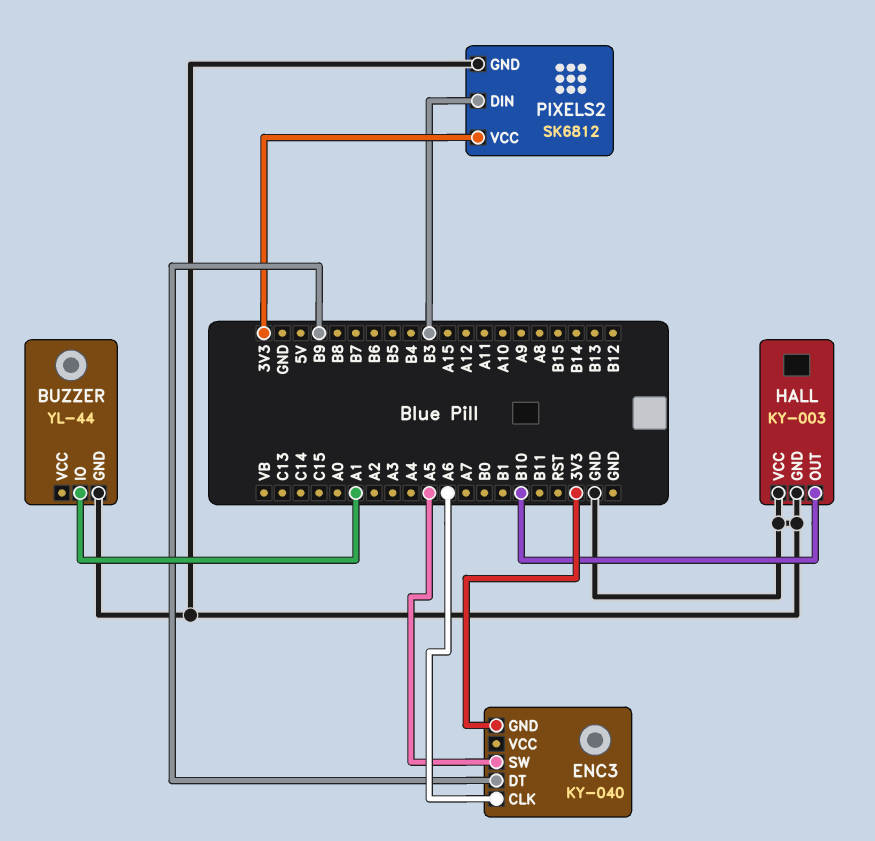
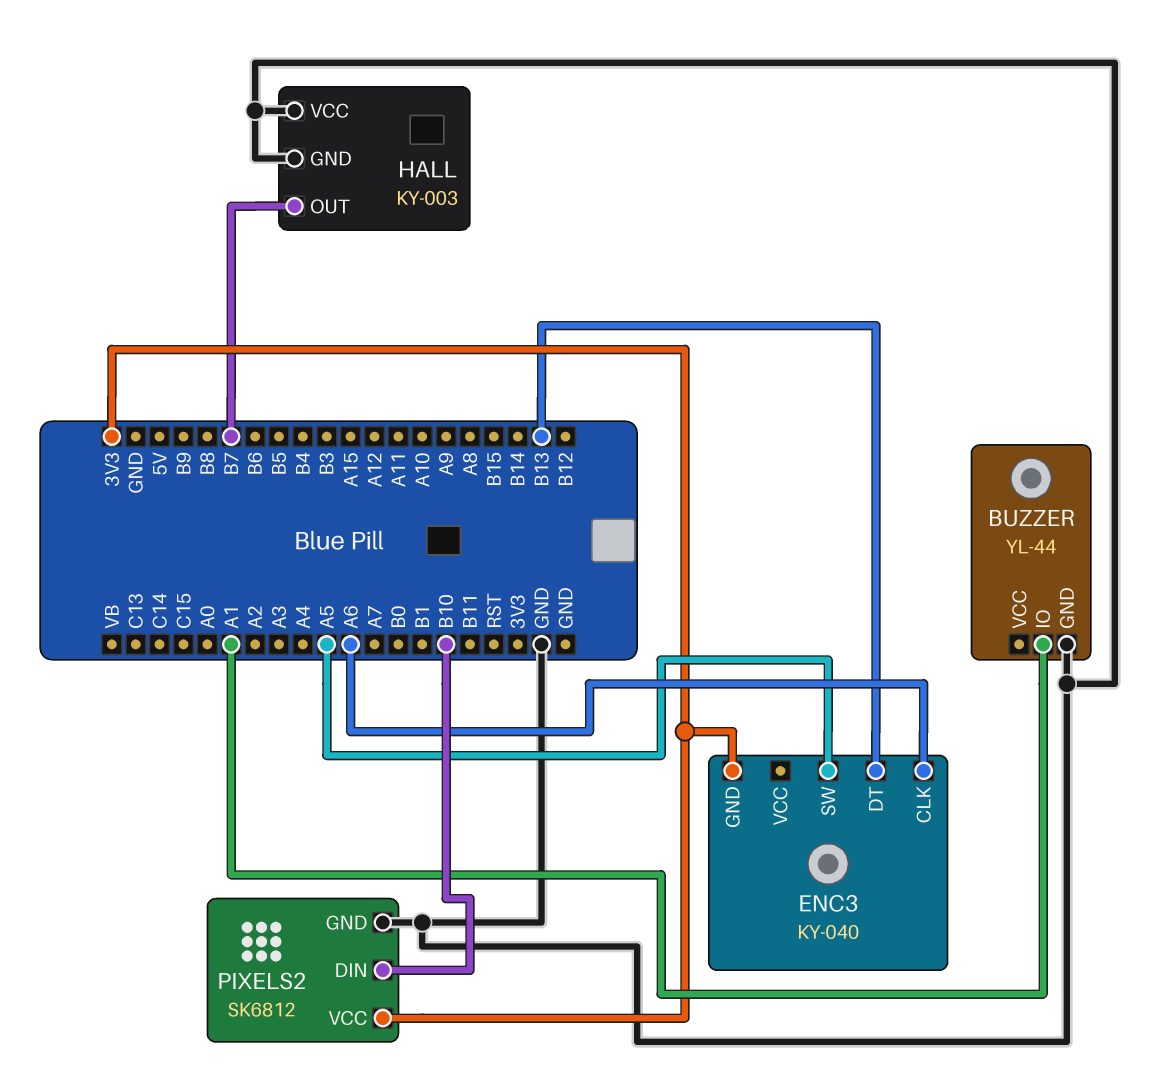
ENC3 pin DT: B9 -> B13
HALL pin OUT: B10 -> B7
PIXELS2 pin DIN: B3 -> B10

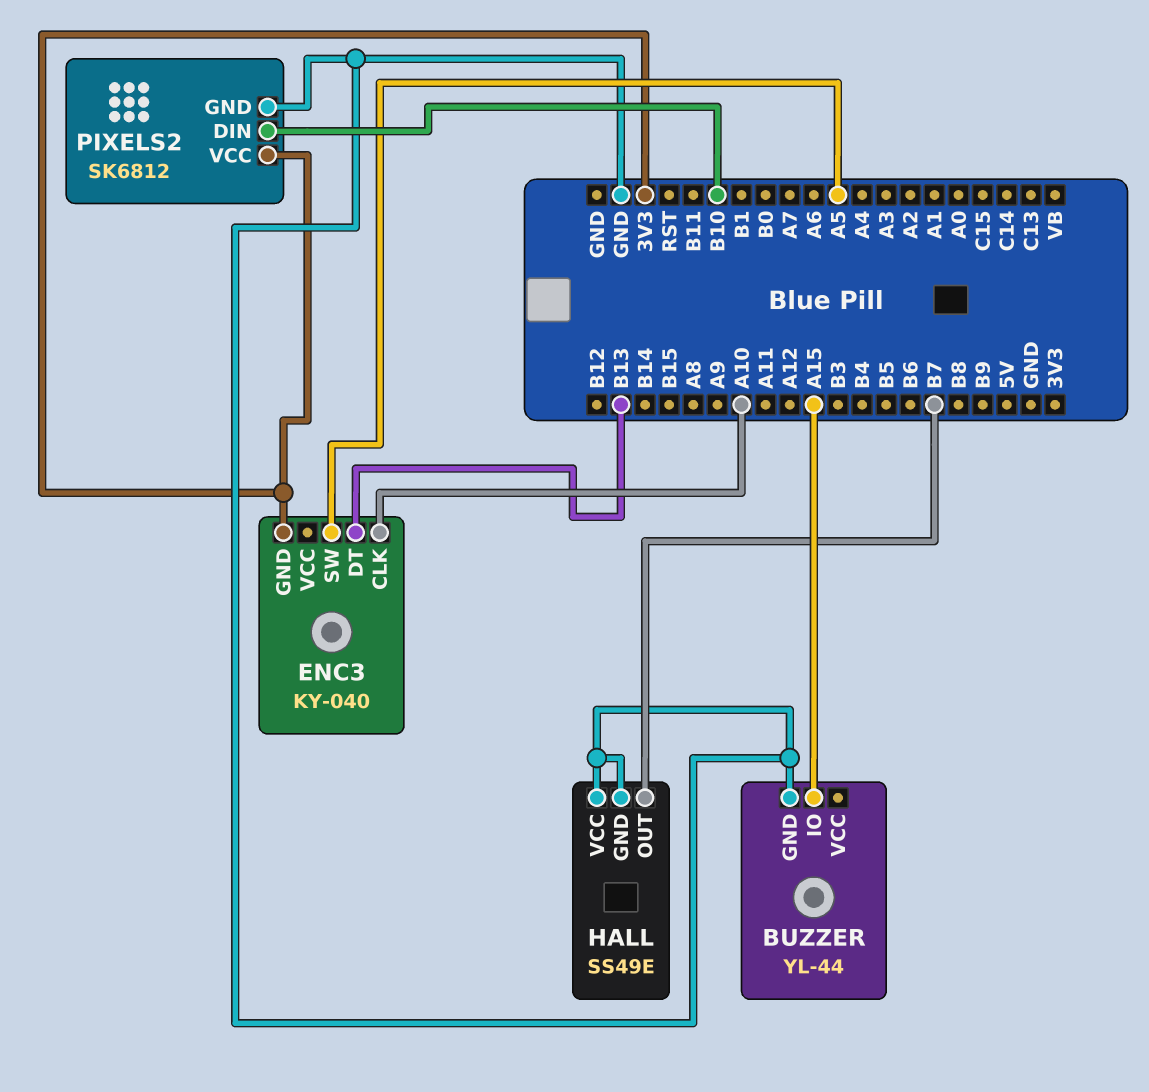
BUZZER pin IO: A1 -> A15
ENC3 pin CLK: A6 -> A10
HALL: KY-003 -> SS49E

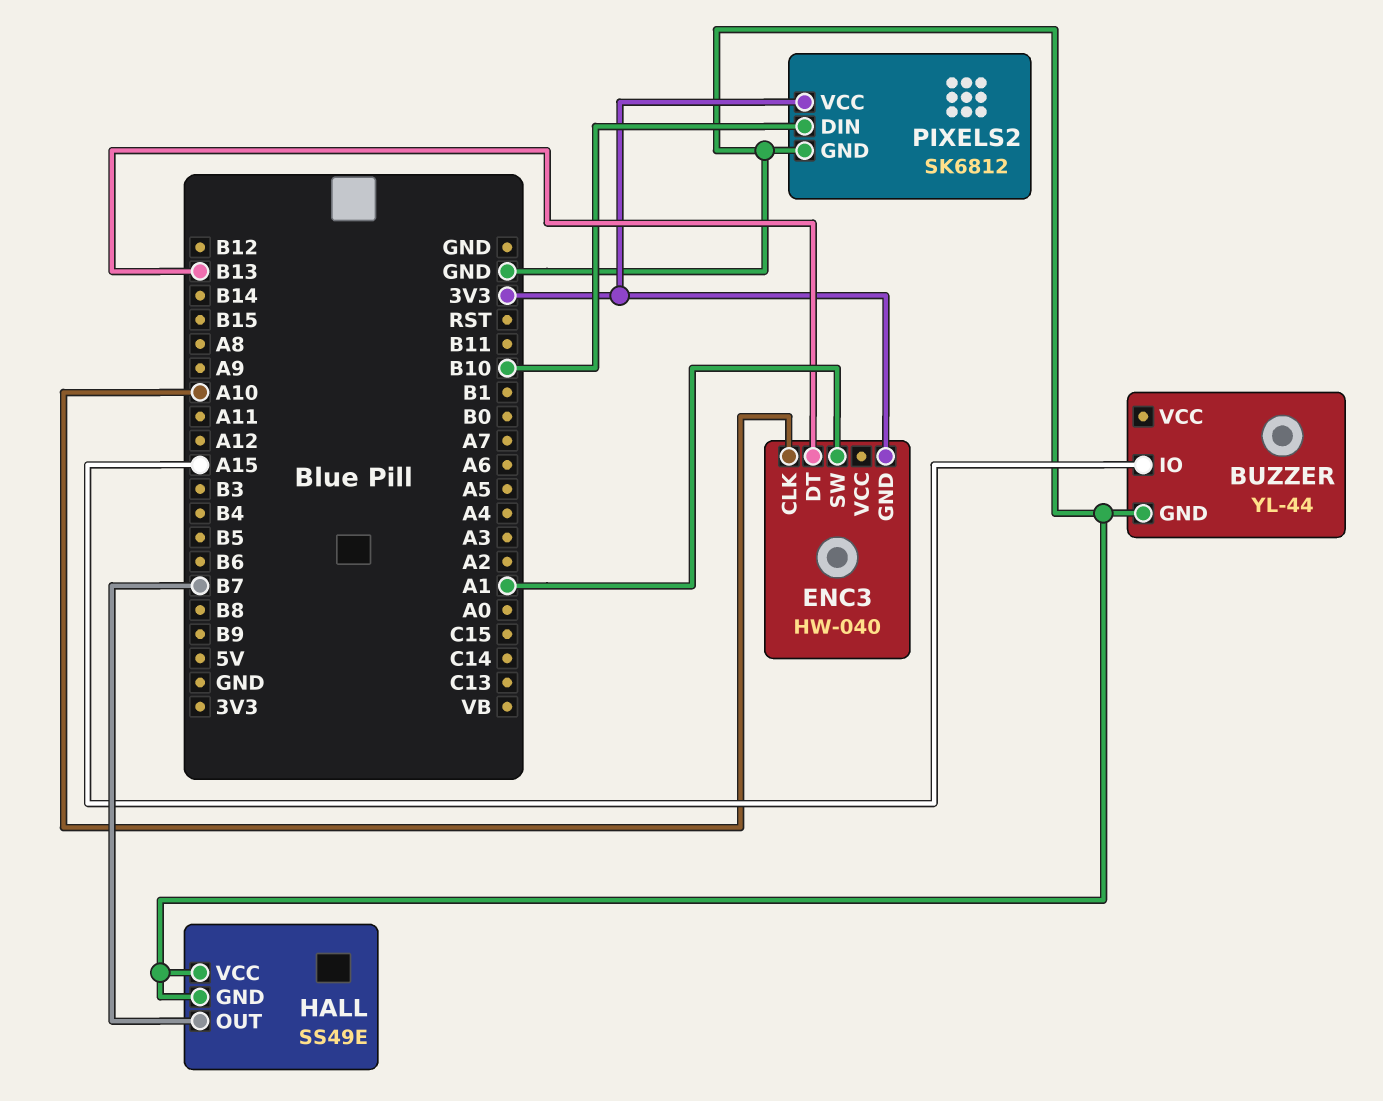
ENC3: KY-040 -> HW-040
ENC3 pin SW: A5 -> A1

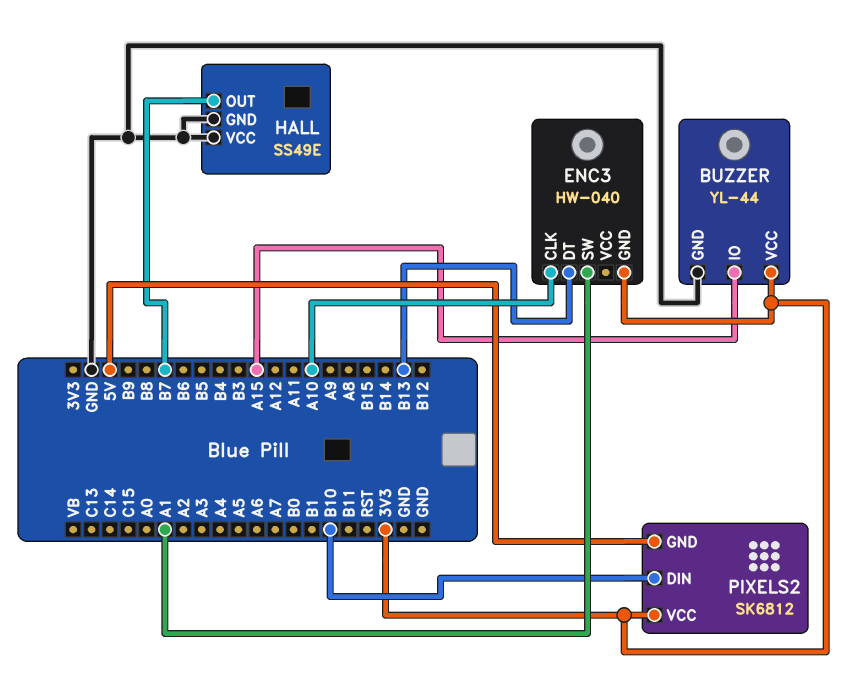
BUZZER pin VCC: none -> 3V3
PIXELS2 pin GND: GND -> 5V

